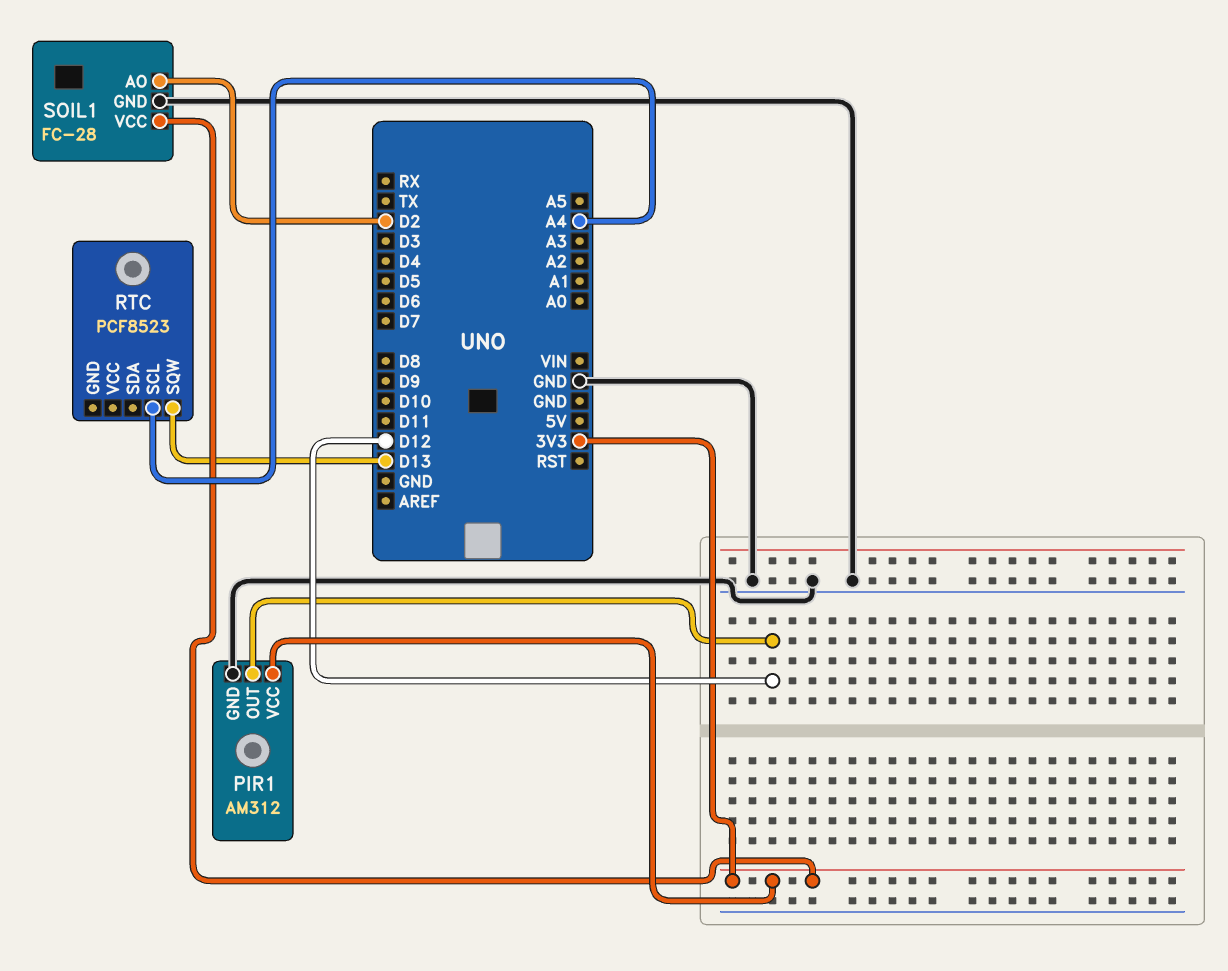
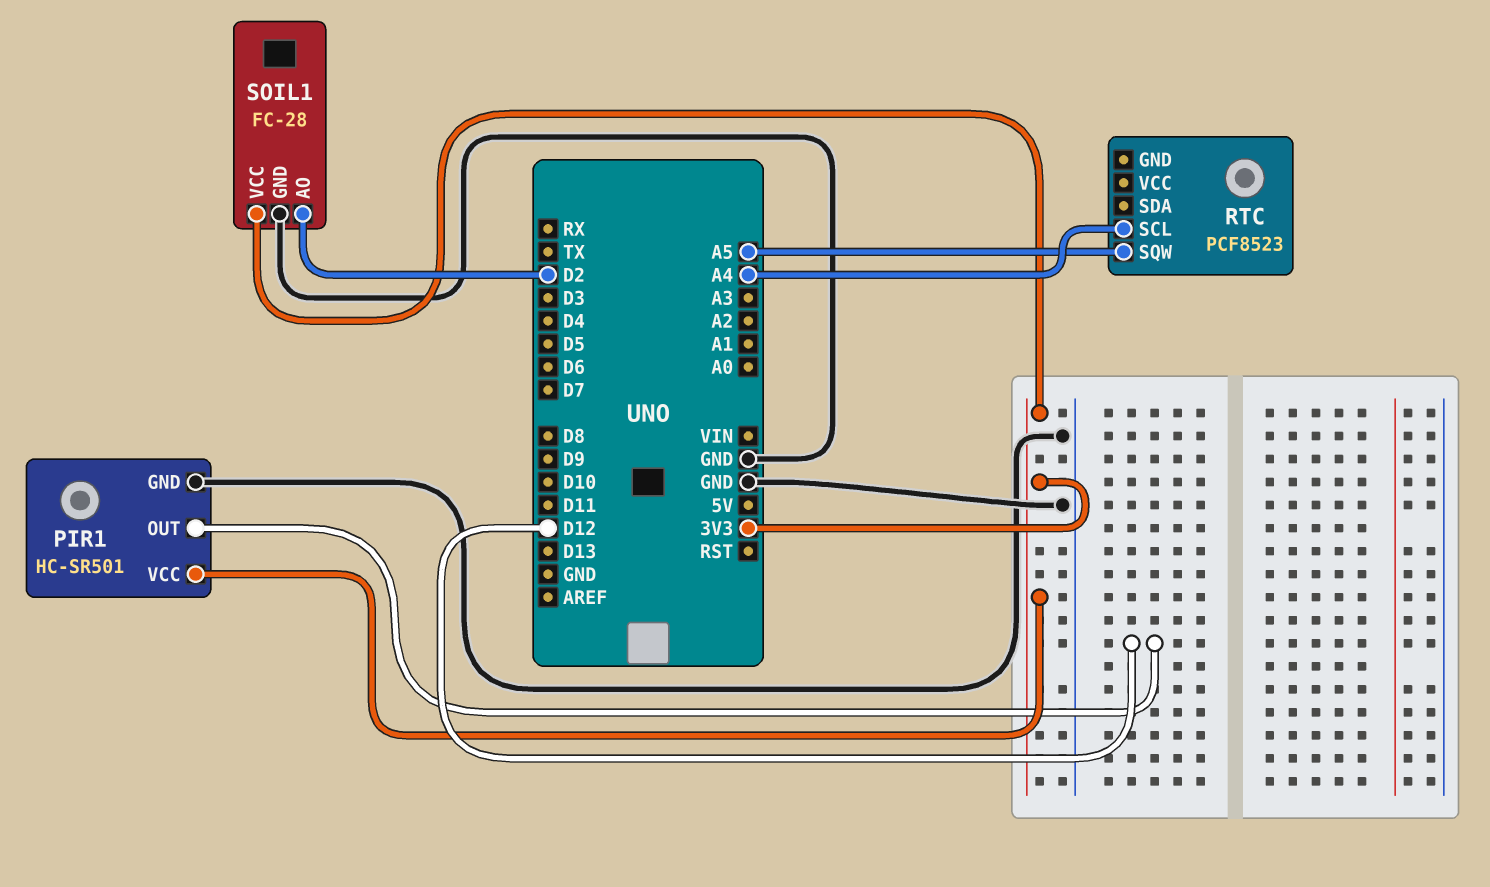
PIR1: AM312 -> HC-SR501
RTC pin SQW: D13 -> A5

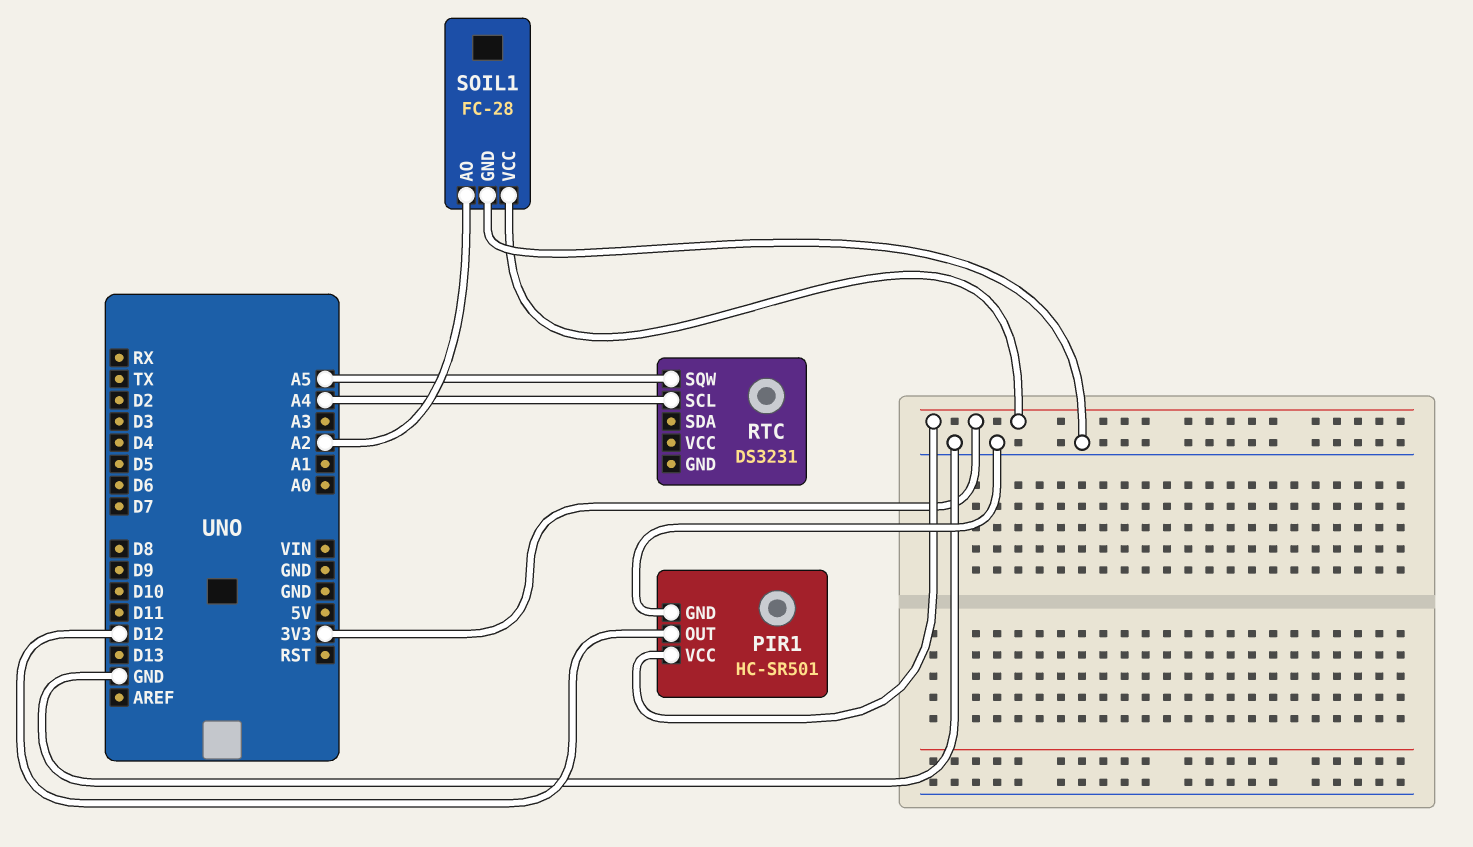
RTC: PCF8523 -> DS3231
SOIL1 pin AO: D2 -> A2

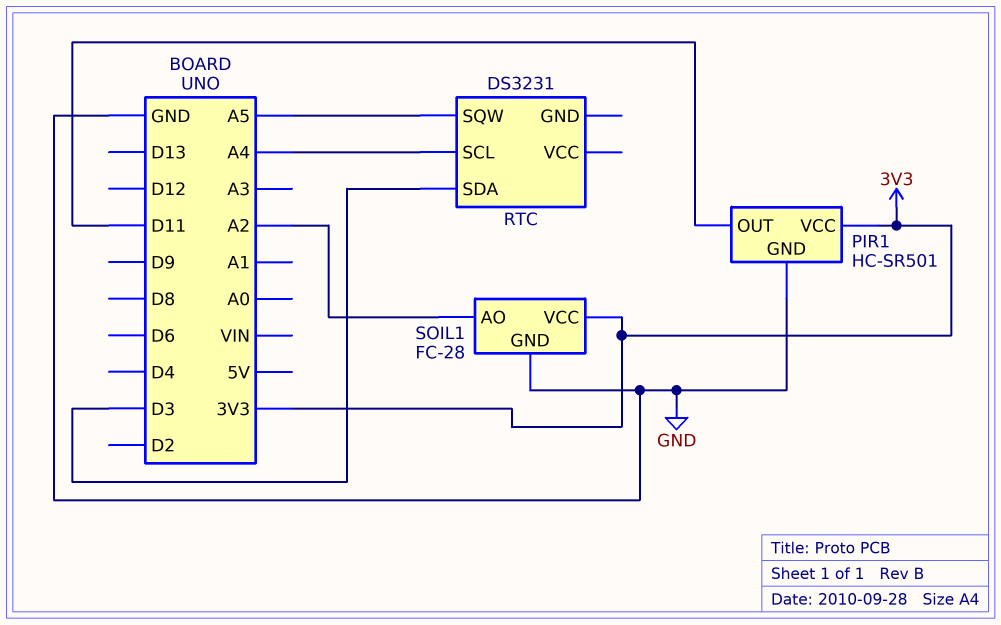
PIR1 pin OUT: D12 -> D11
RTC pin SDA: none -> D3

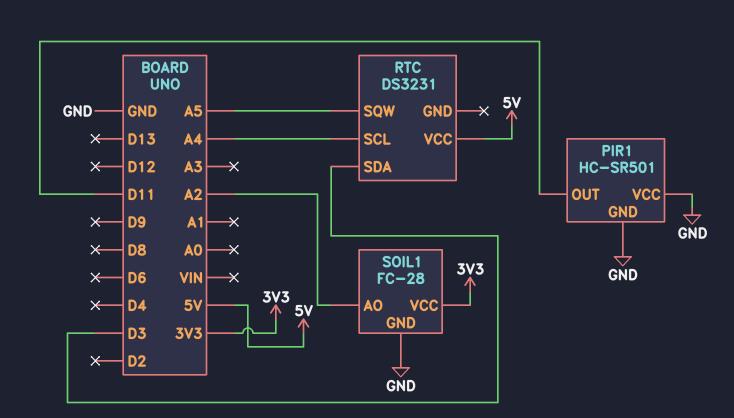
PIR1 pin VCC: 3V3 -> GND
RTC pin VCC: none -> 5V

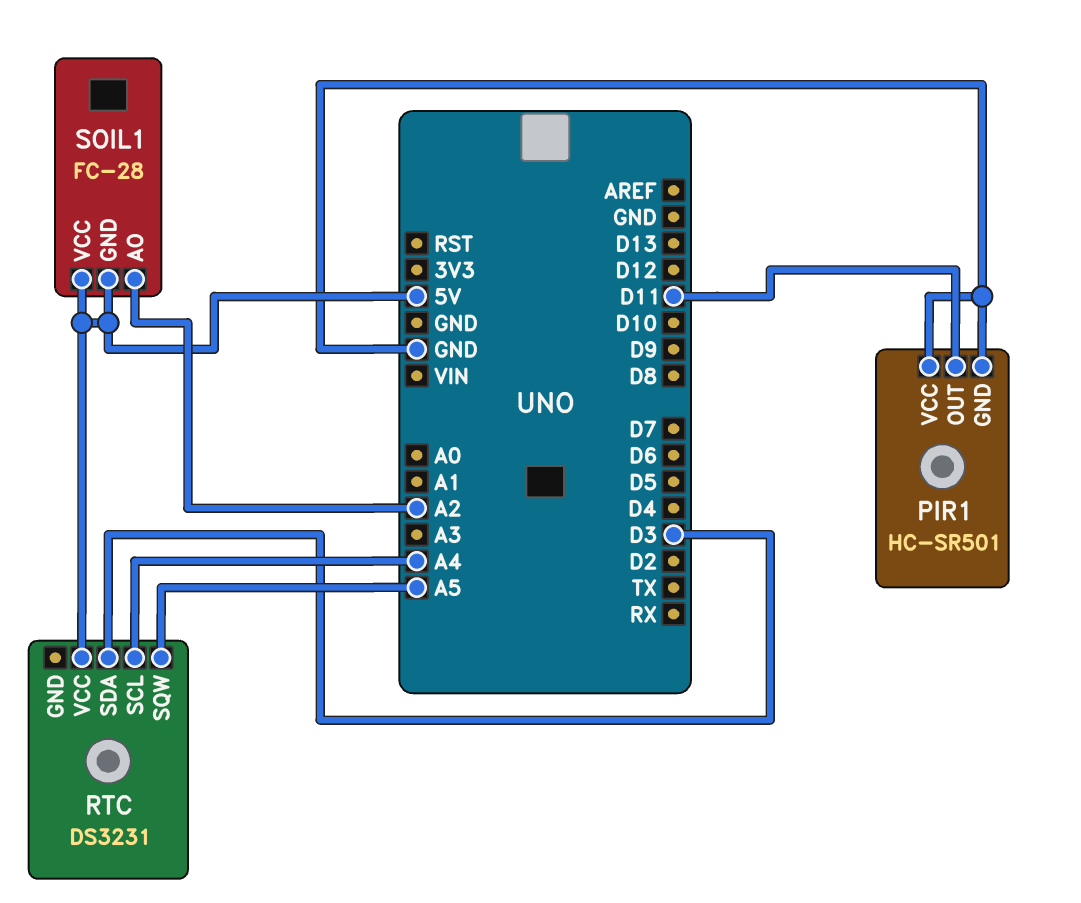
SOIL1 pin GND: GND -> 5V
SOIL1 pin VCC: 3V3 -> 5V

